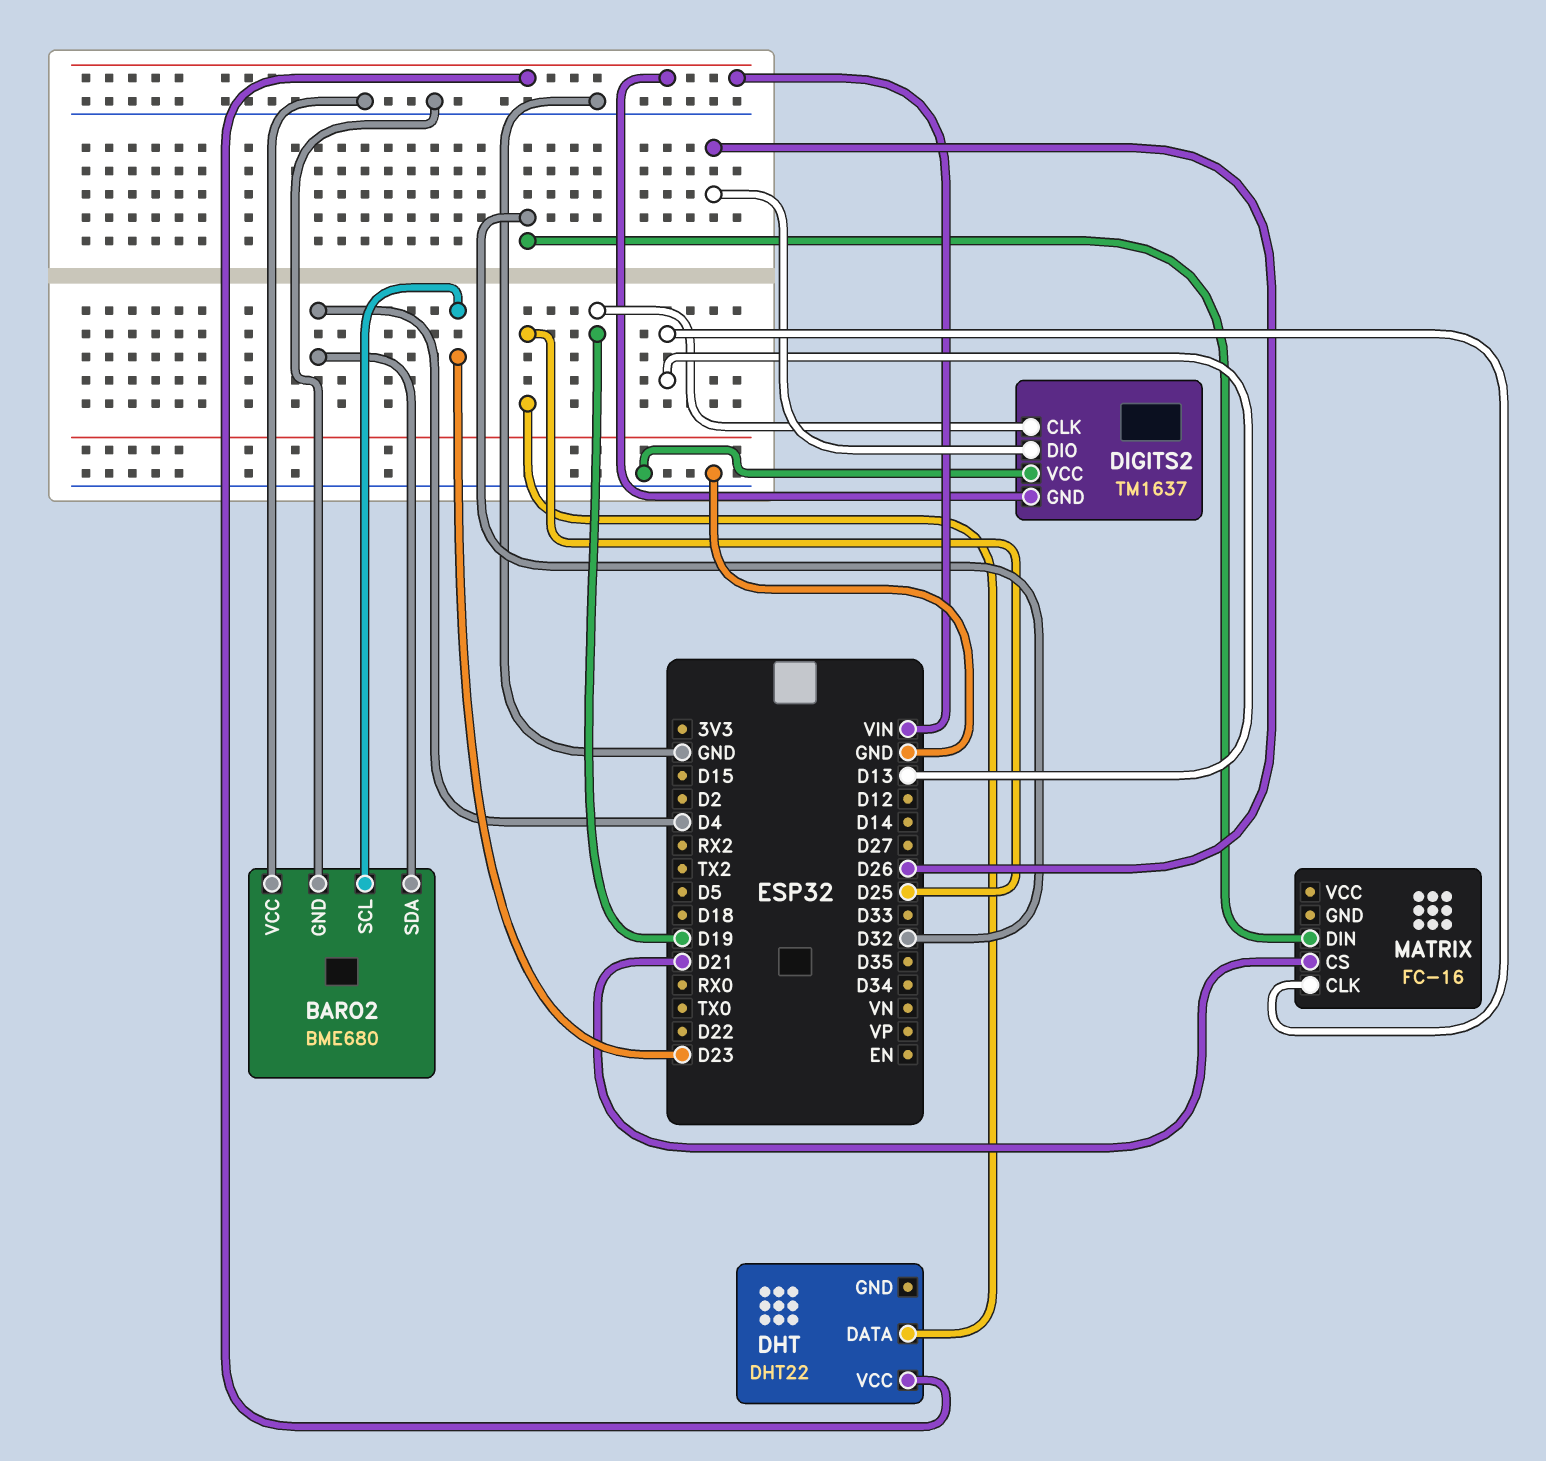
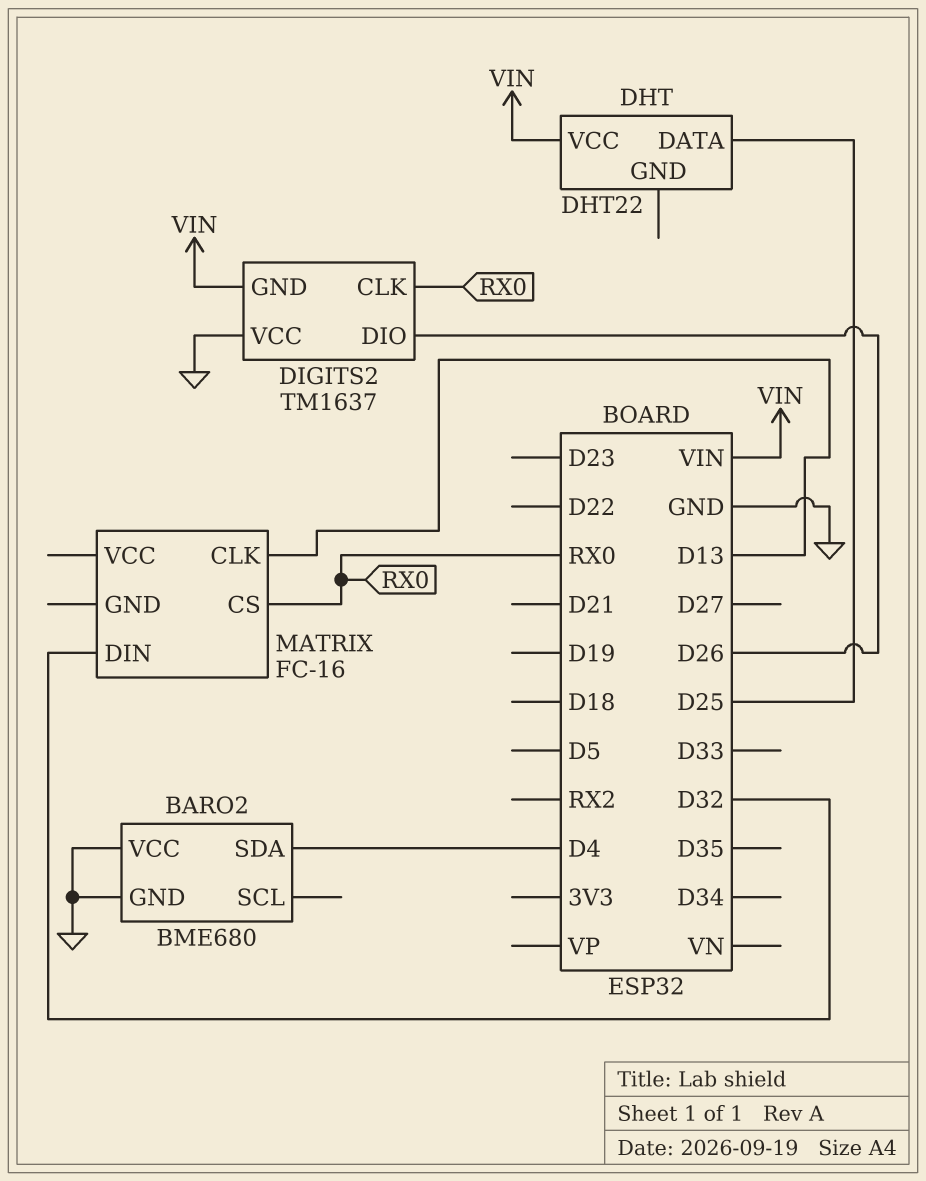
BARO2 pin SCL: D23 -> none
DIGITS2 pin CLK: D19 -> RX0
MATRIX pin CS: D21 -> RX0

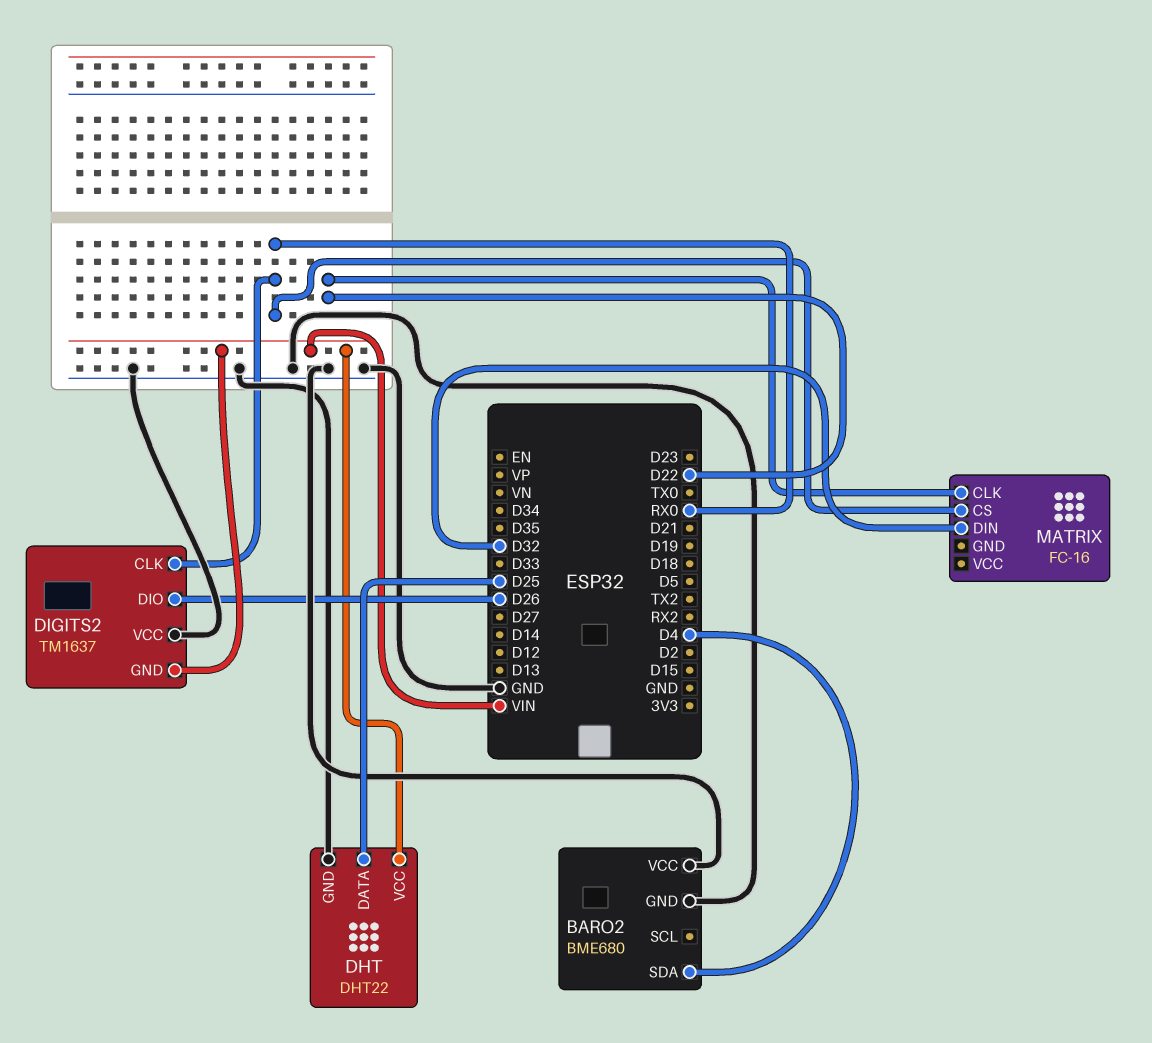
DHT pin GND: none -> GND
MATRIX pin CLK: D13 -> D22

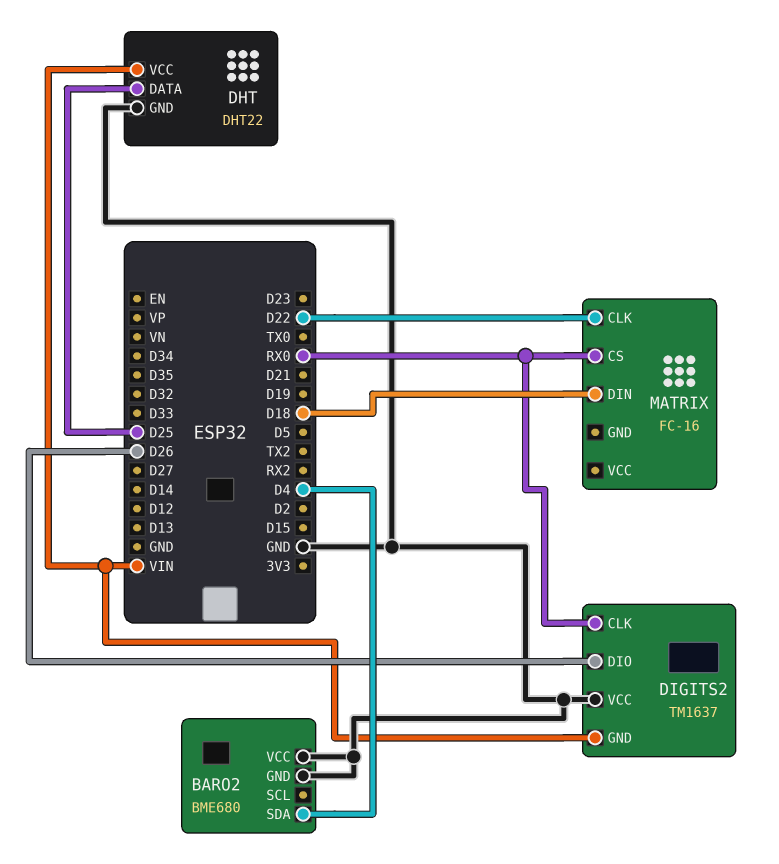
MATRIX pin DIN: D32 -> D18

